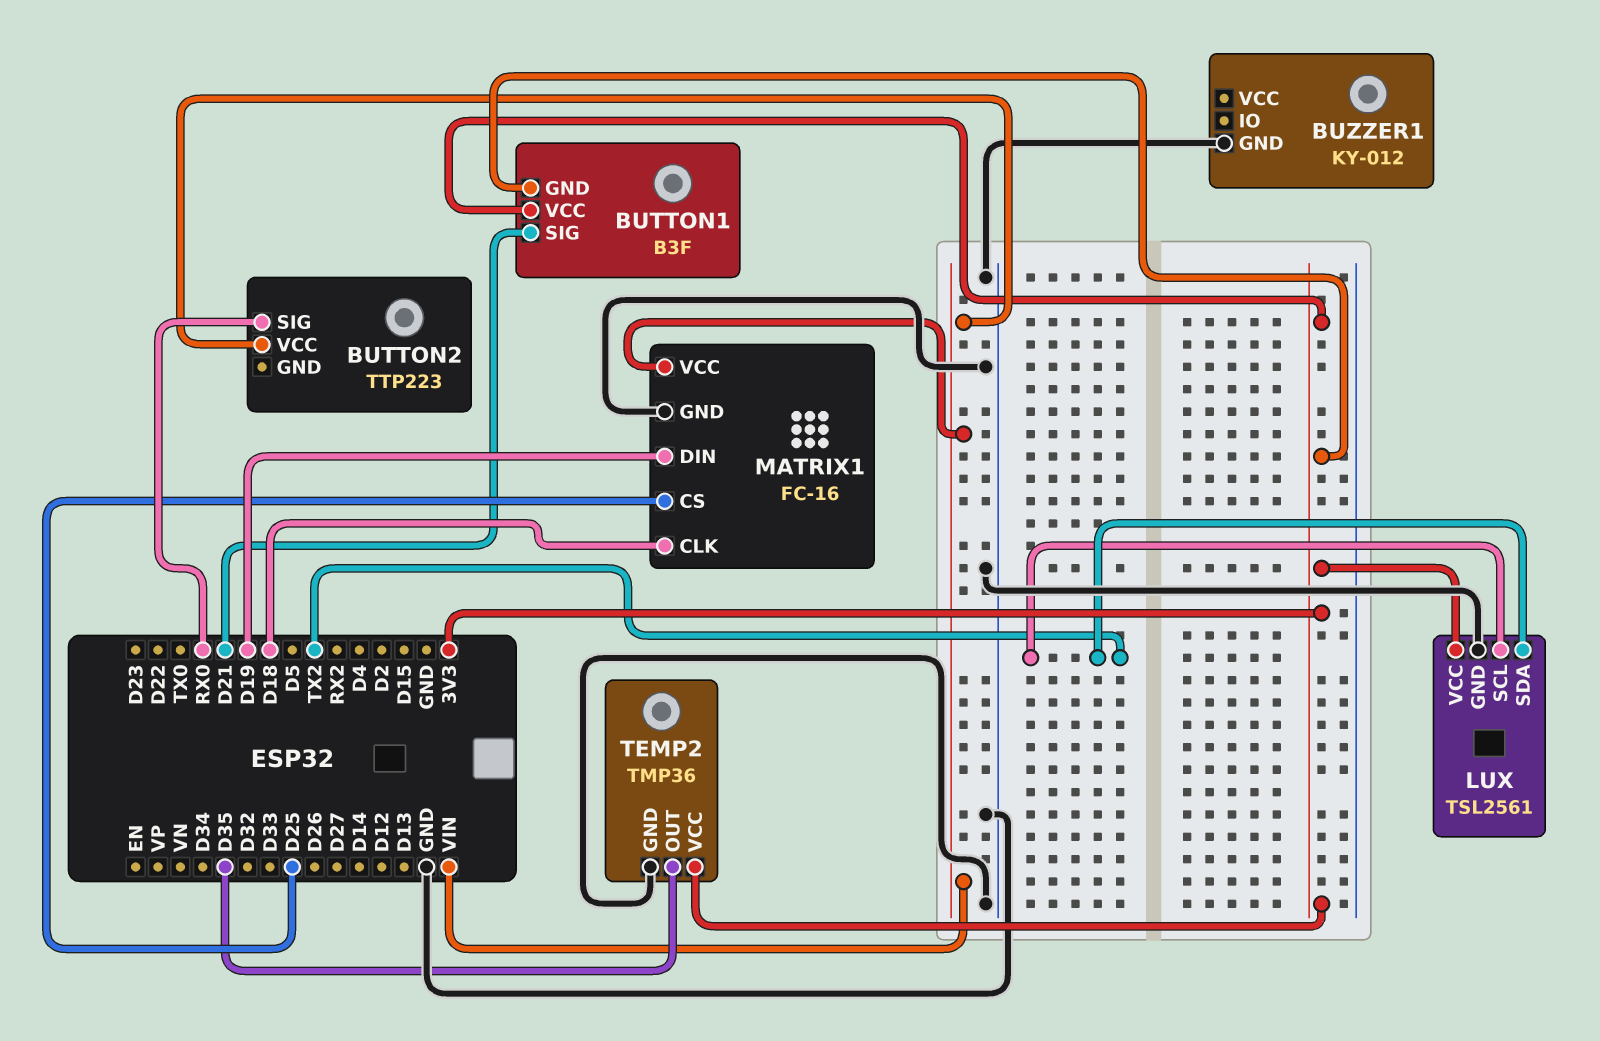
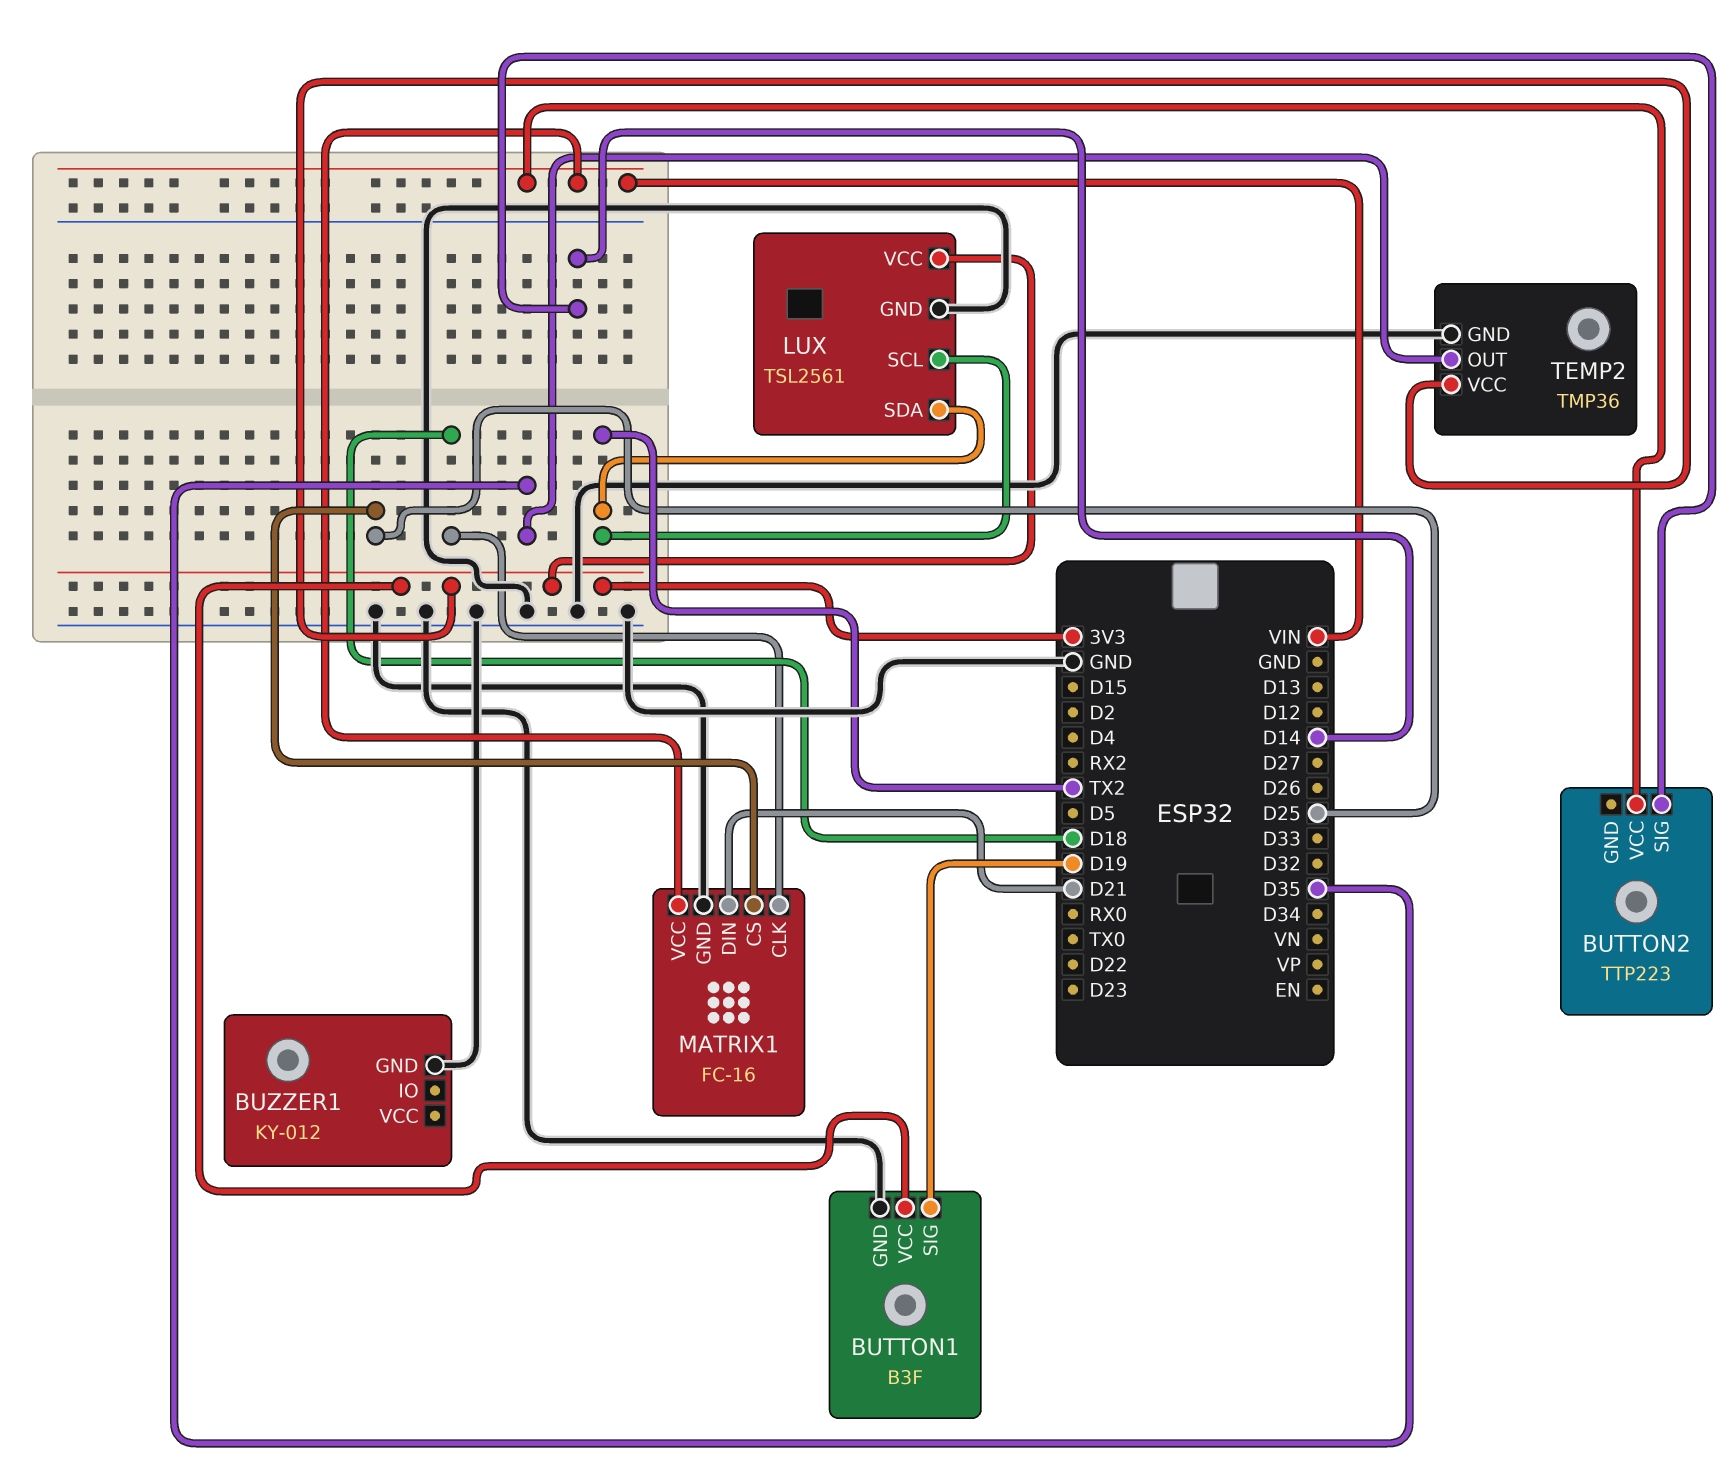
BUTTON1 pin GND: 3V3 -> GND
BUTTON1 pin SIG: D21 -> D19
BUTTON2 pin SIG: RX0 -> D14
MATRIX1 pin DIN: D19 -> D21

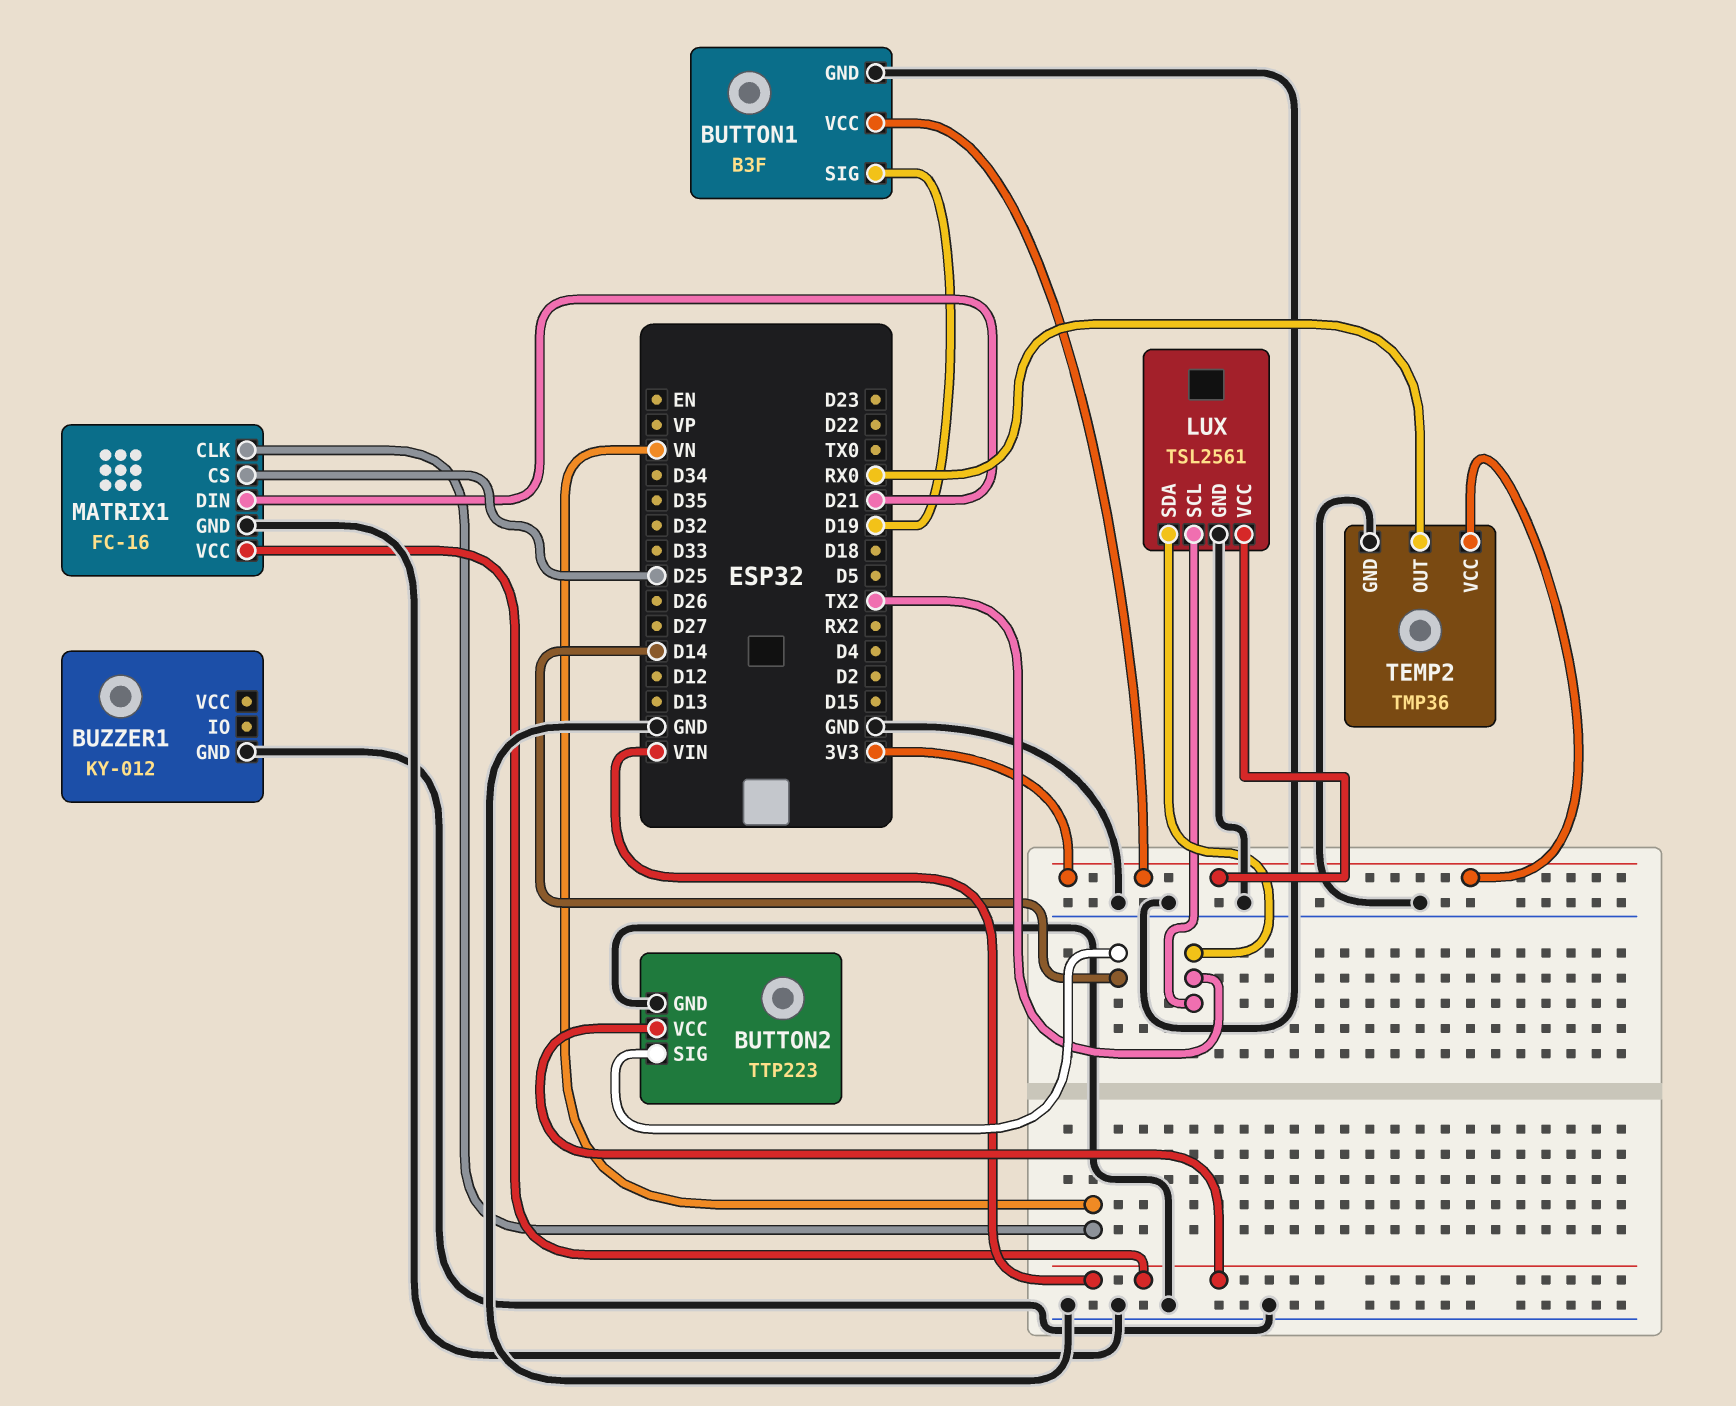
BUTTON2 pin GND: none -> GND
MATRIX1 pin CLK: D18 -> VN
TEMP2 pin OUT: D35 -> RX0

